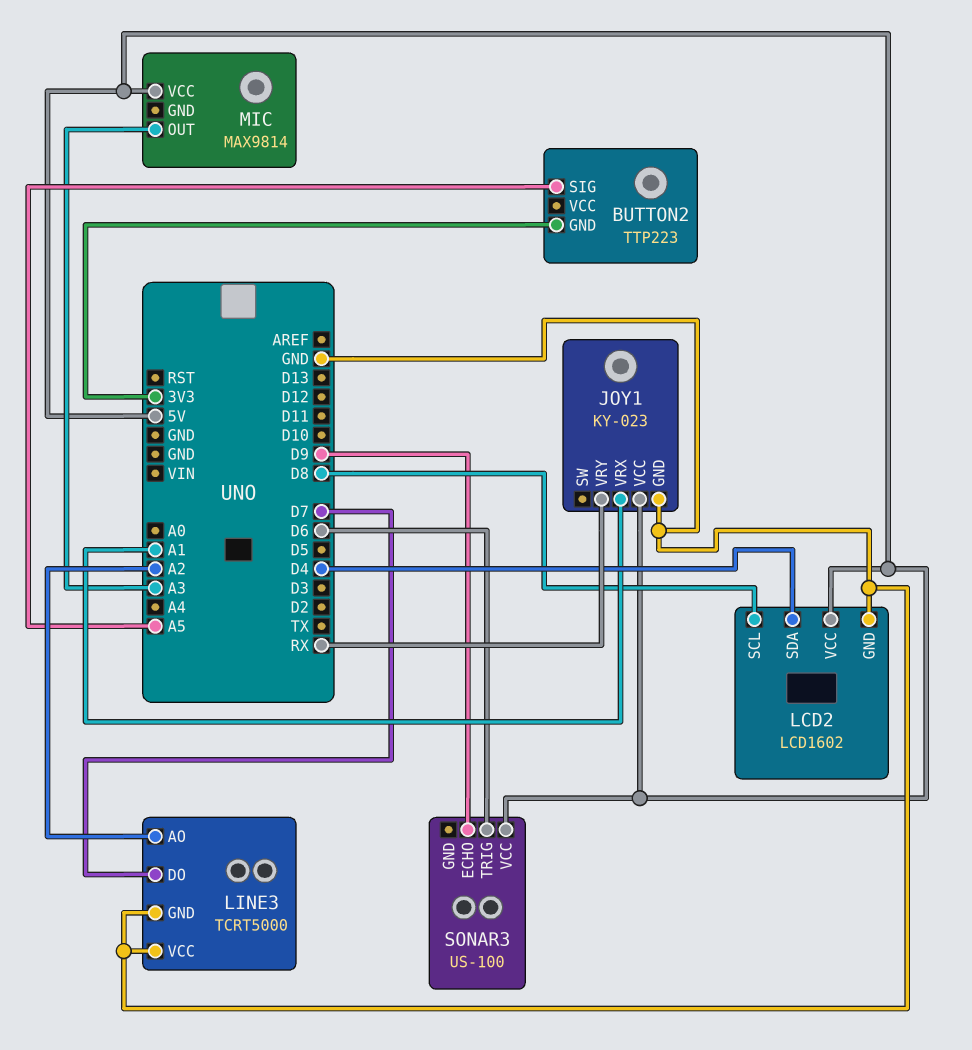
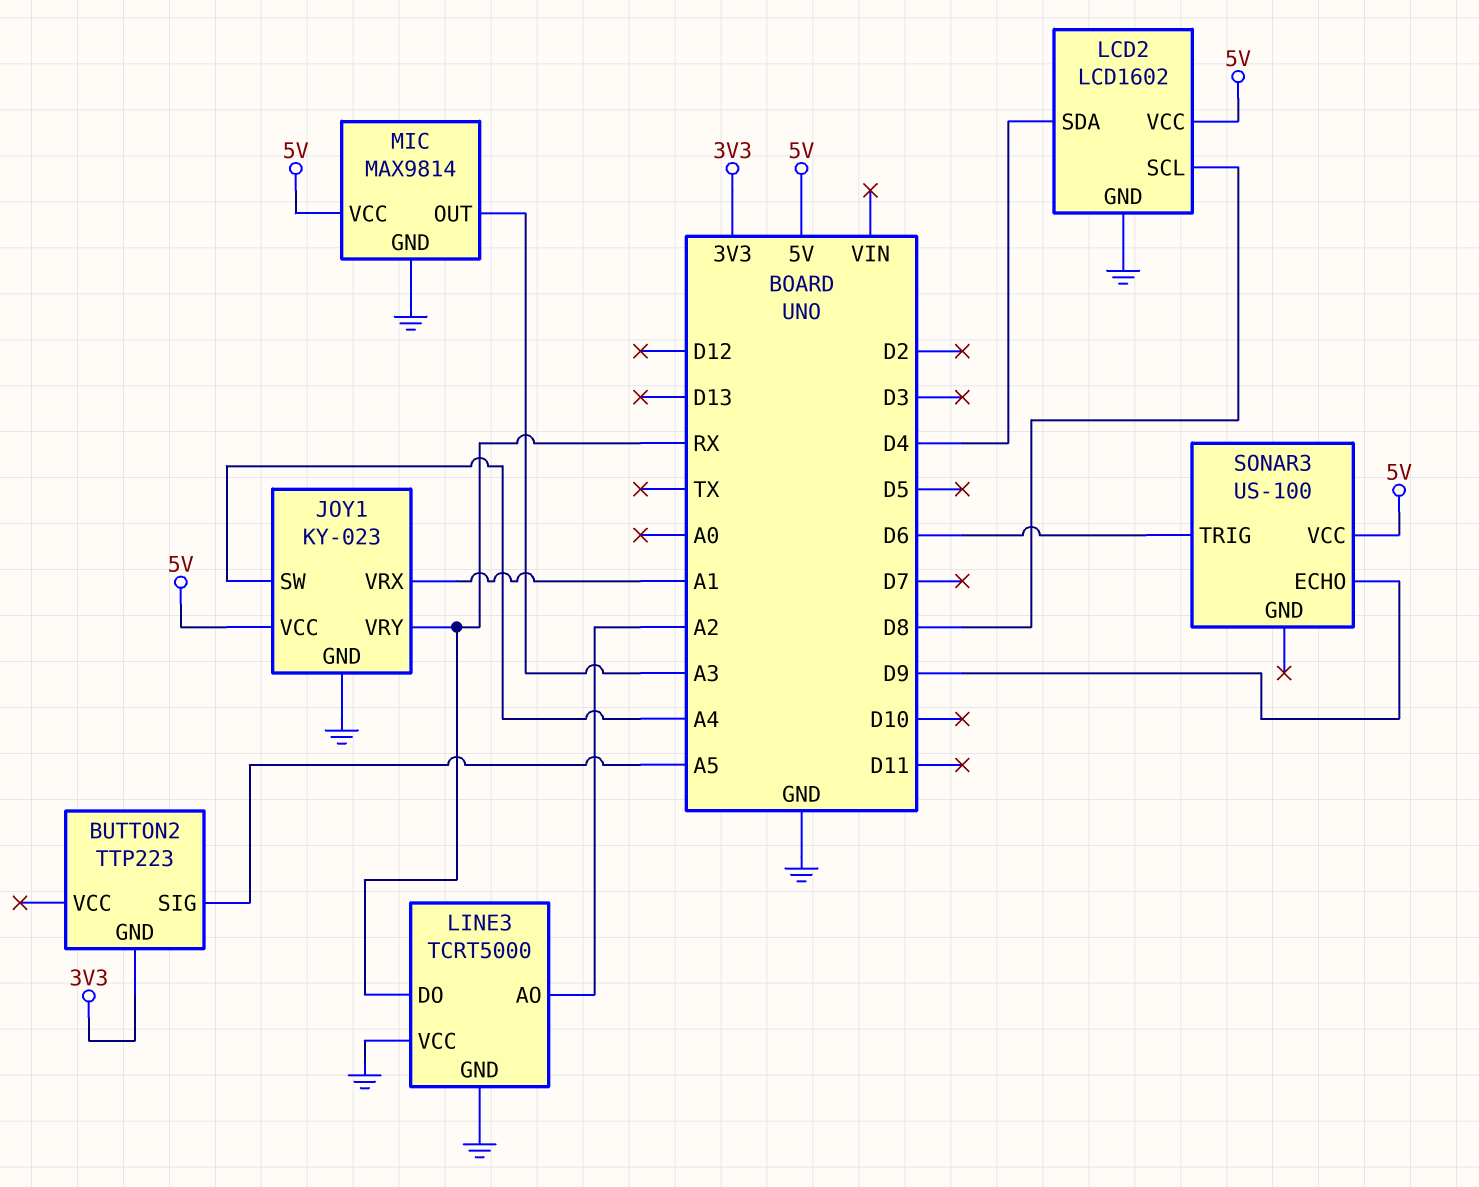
JOY1 pin SW: none -> A4
LINE3 pin DO: D7 -> RX
MIC pin GND: none -> GND

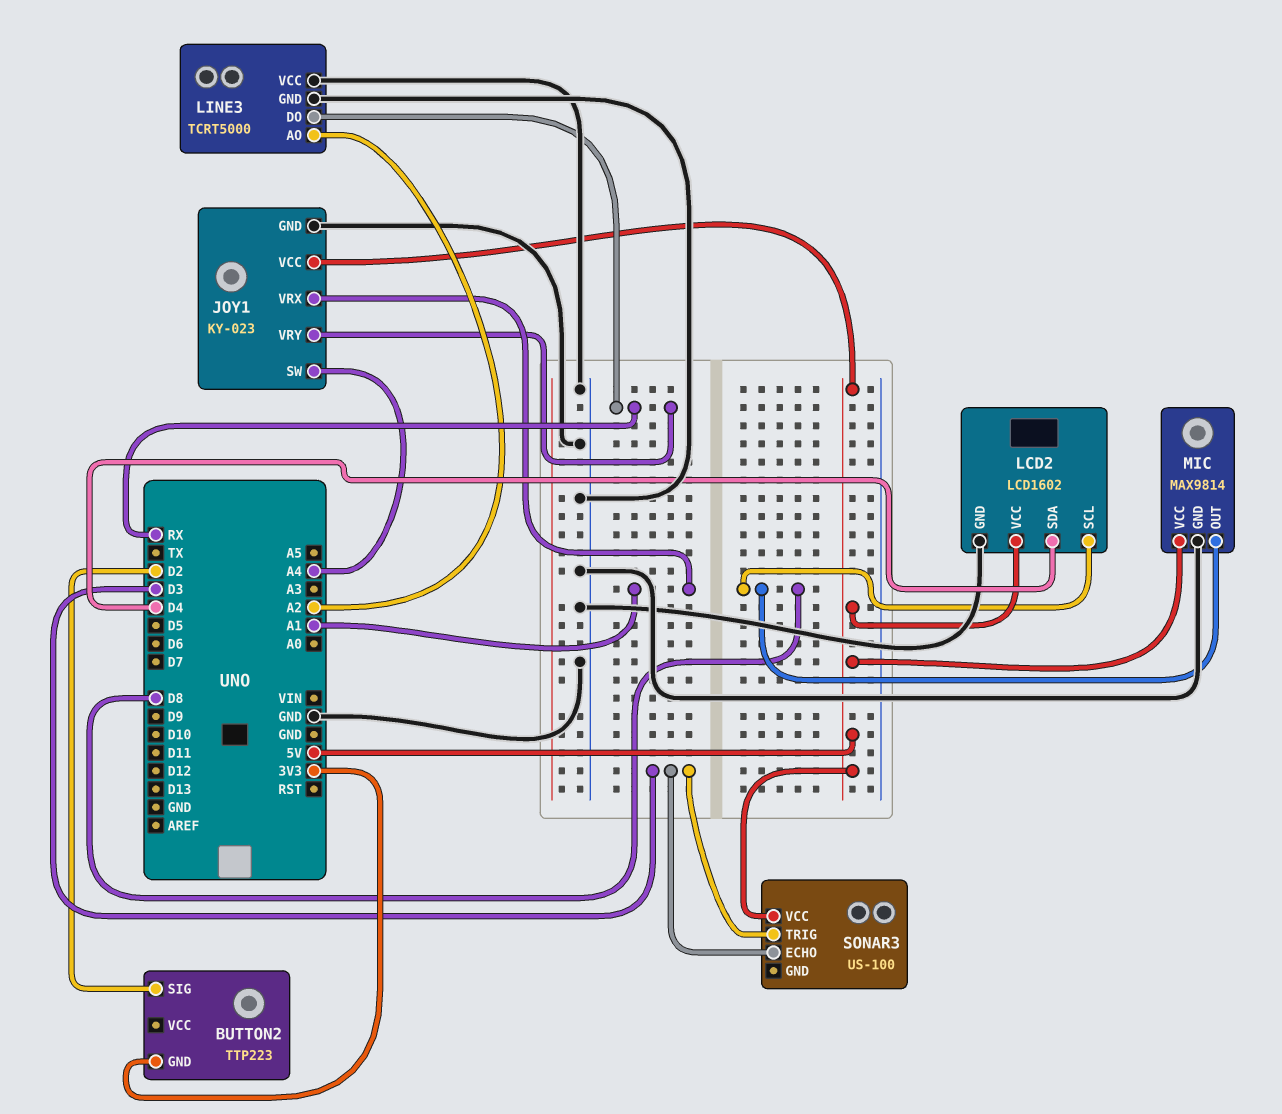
BUTTON2 pin SIG: A5 -> D2
MIC pin OUT: A3 -> D8
SONAR3 pin ECHO: D9 -> D3
SONAR3 pin TRIG: D6 -> D3

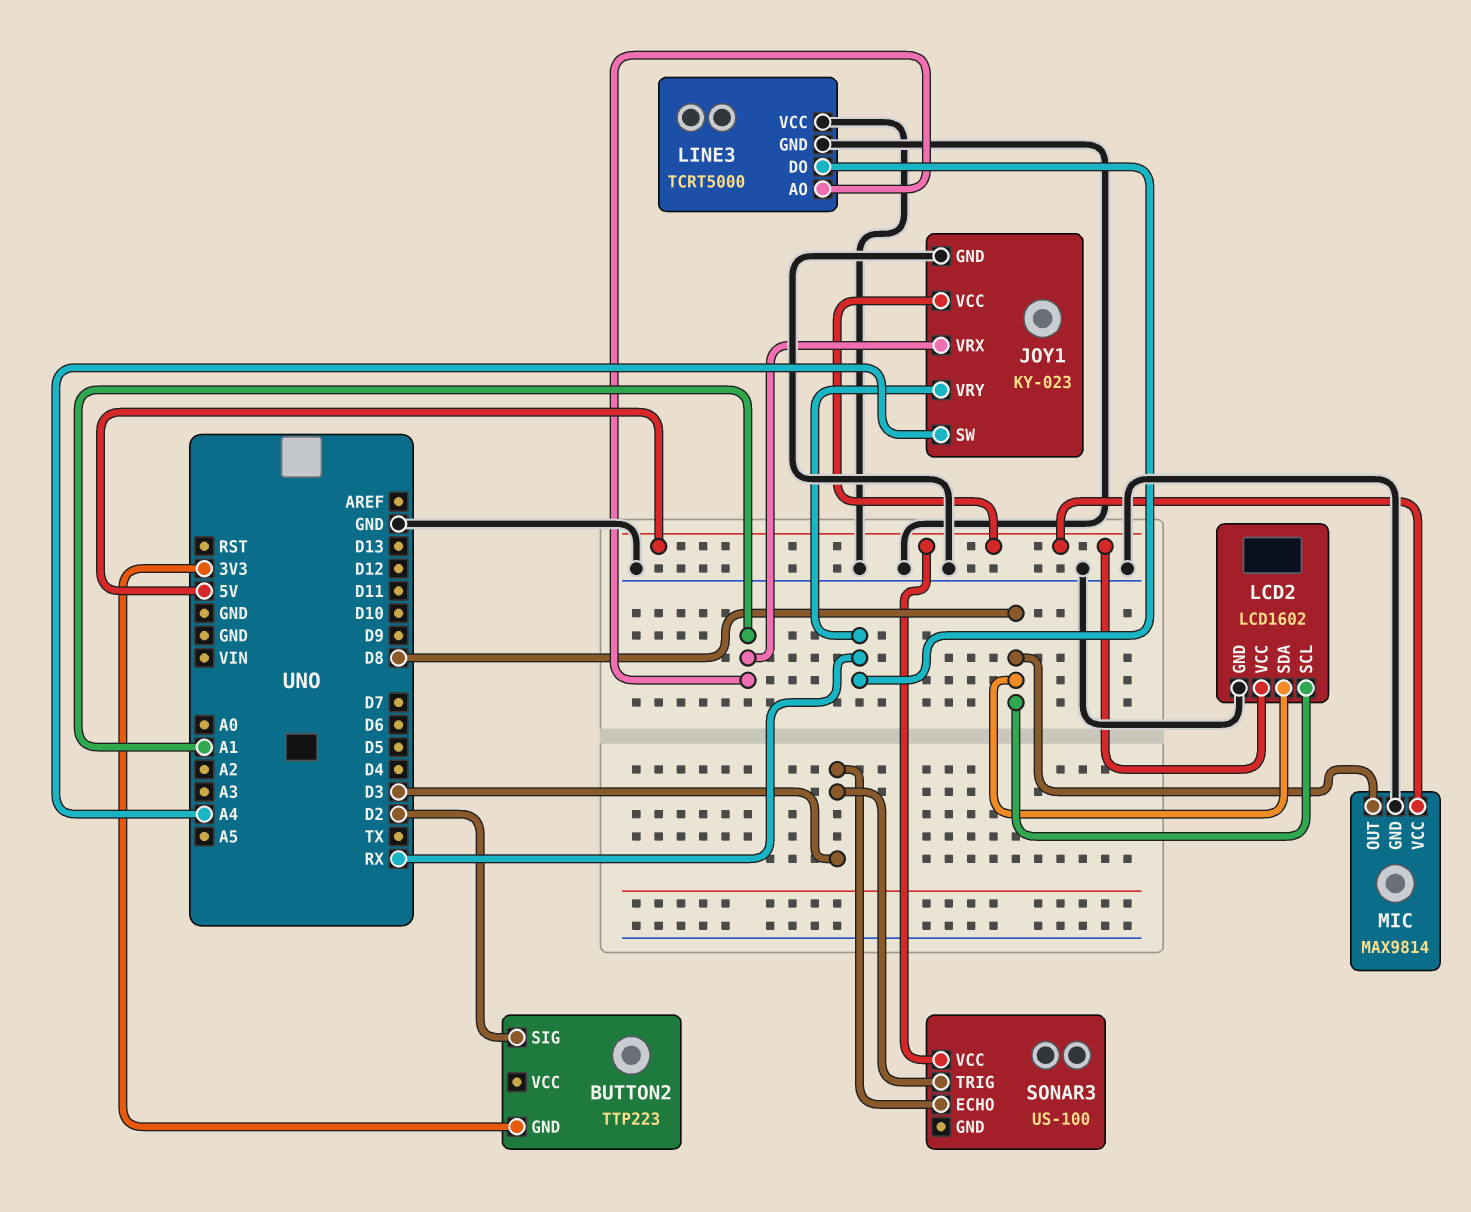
LCD2 pin SDA: D4 -> D8
LINE3 pin AO: A2 -> A1

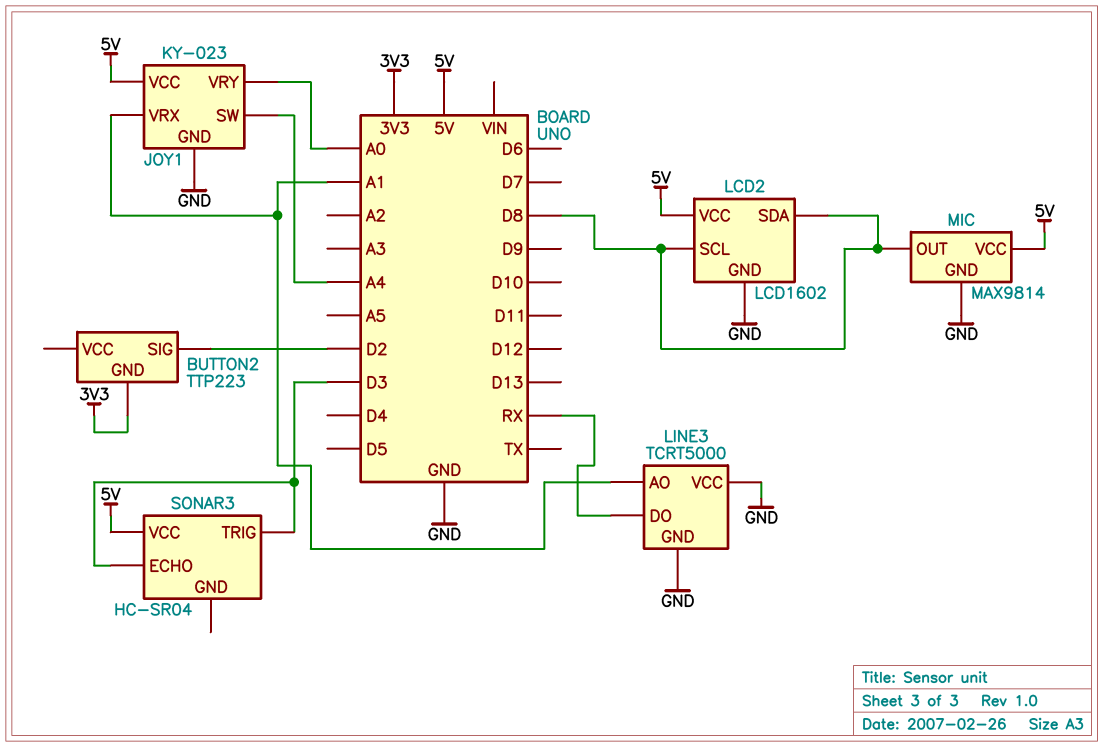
JOY1 pin VRY: RX -> A0
SONAR3: US-100 -> HC-SR04

